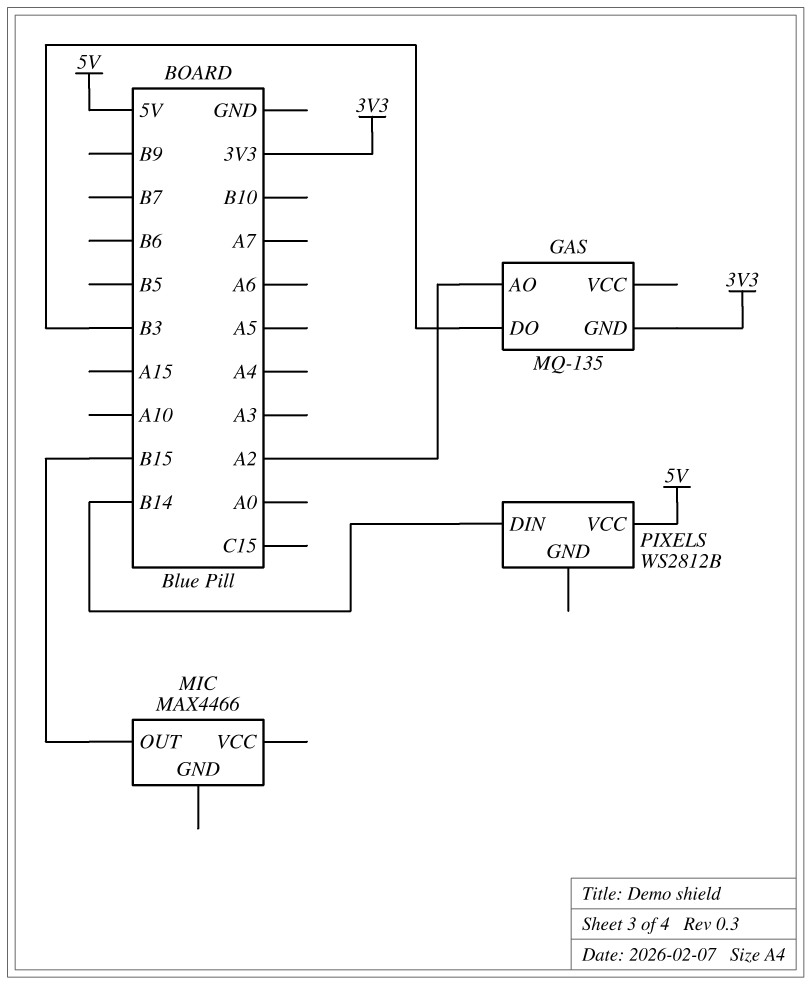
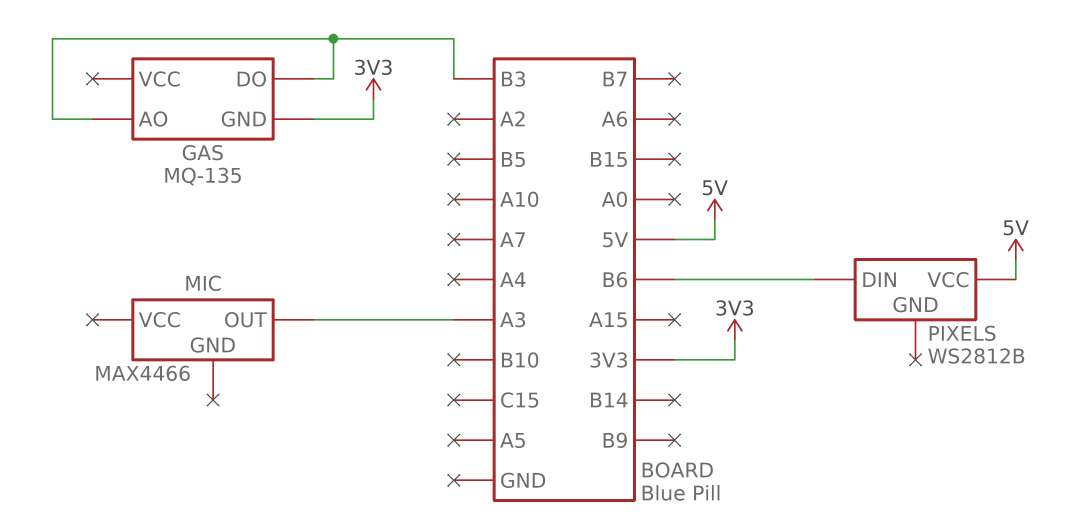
GAS pin AO: A2 -> B3
MIC pin OUT: B15 -> A3
PIXELS pin DIN: B14 -> B6

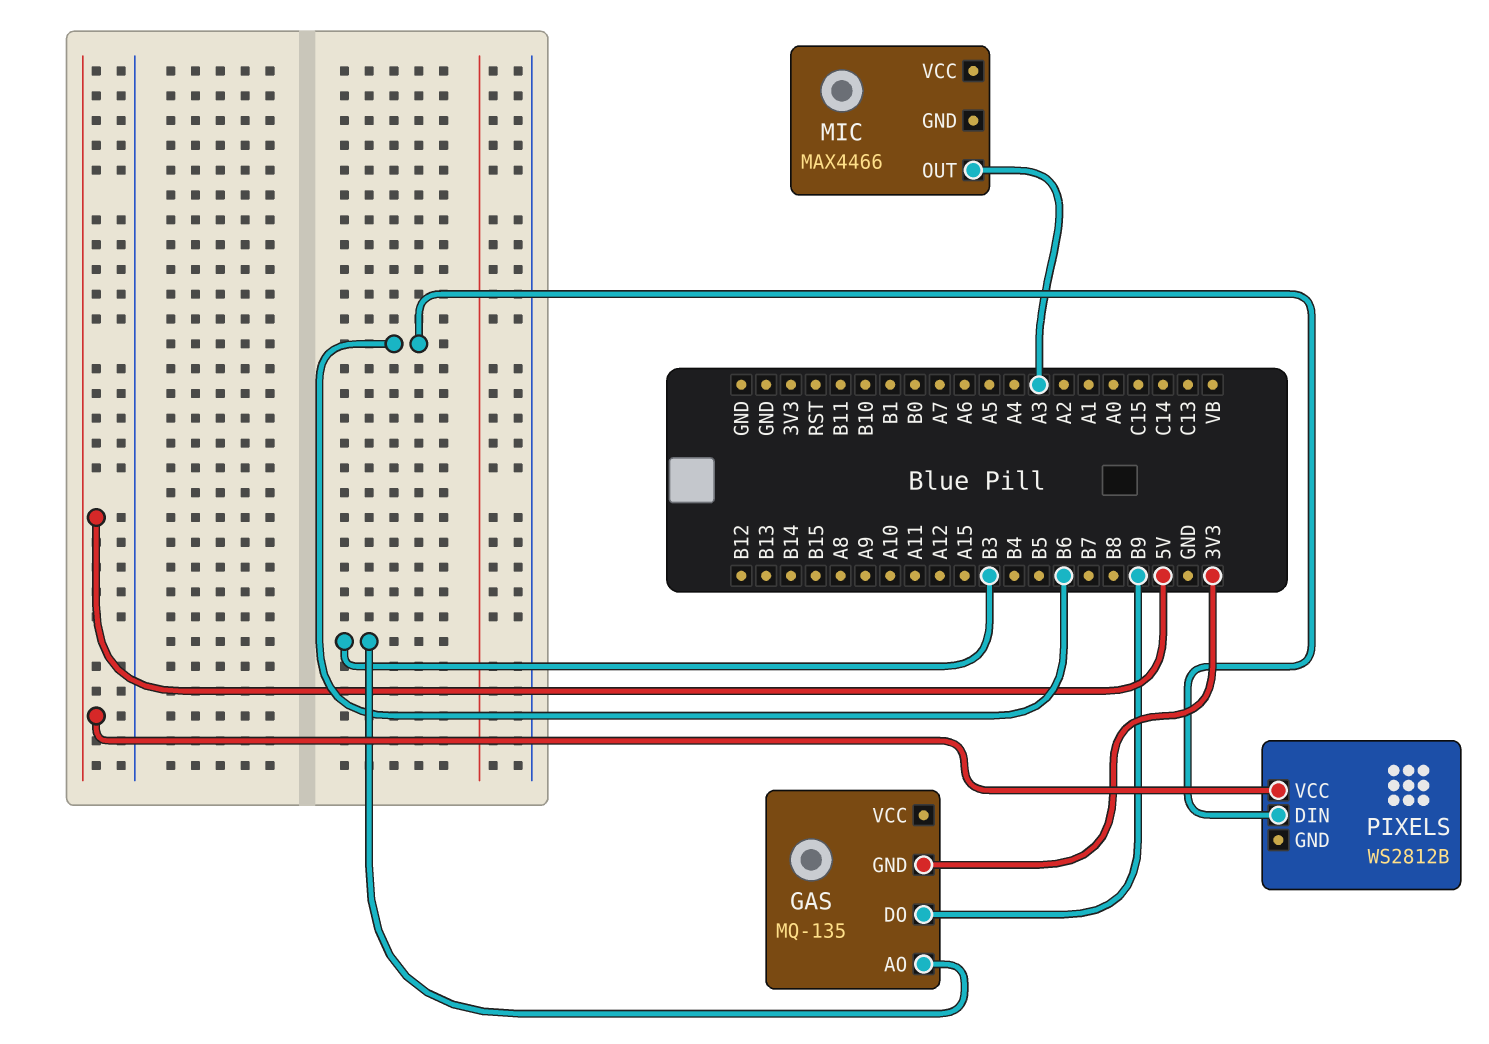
GAS pin DO: B3 -> B9

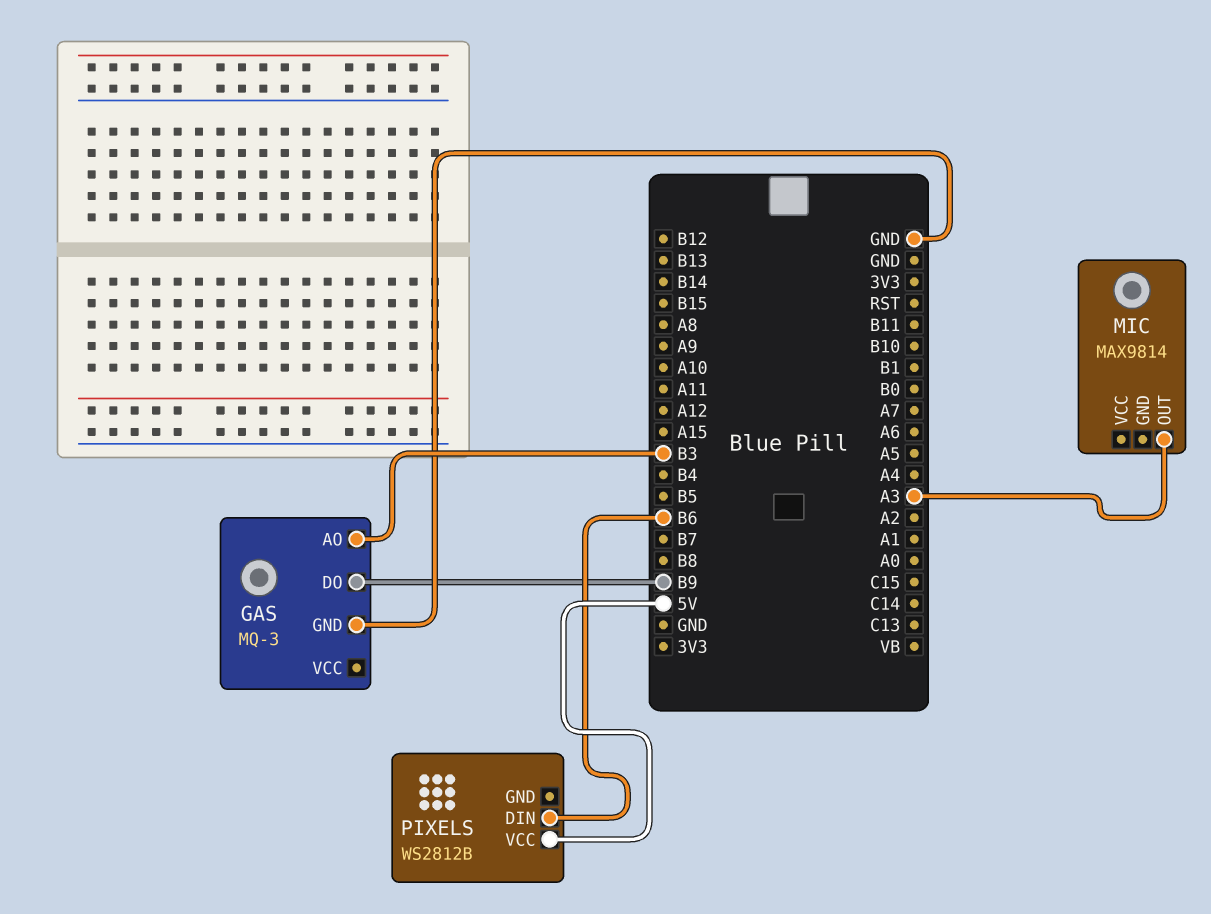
GAS: MQ-135 -> MQ-3
GAS pin GND: 3V3 -> GND
MIC: MAX4466 -> MAX9814

